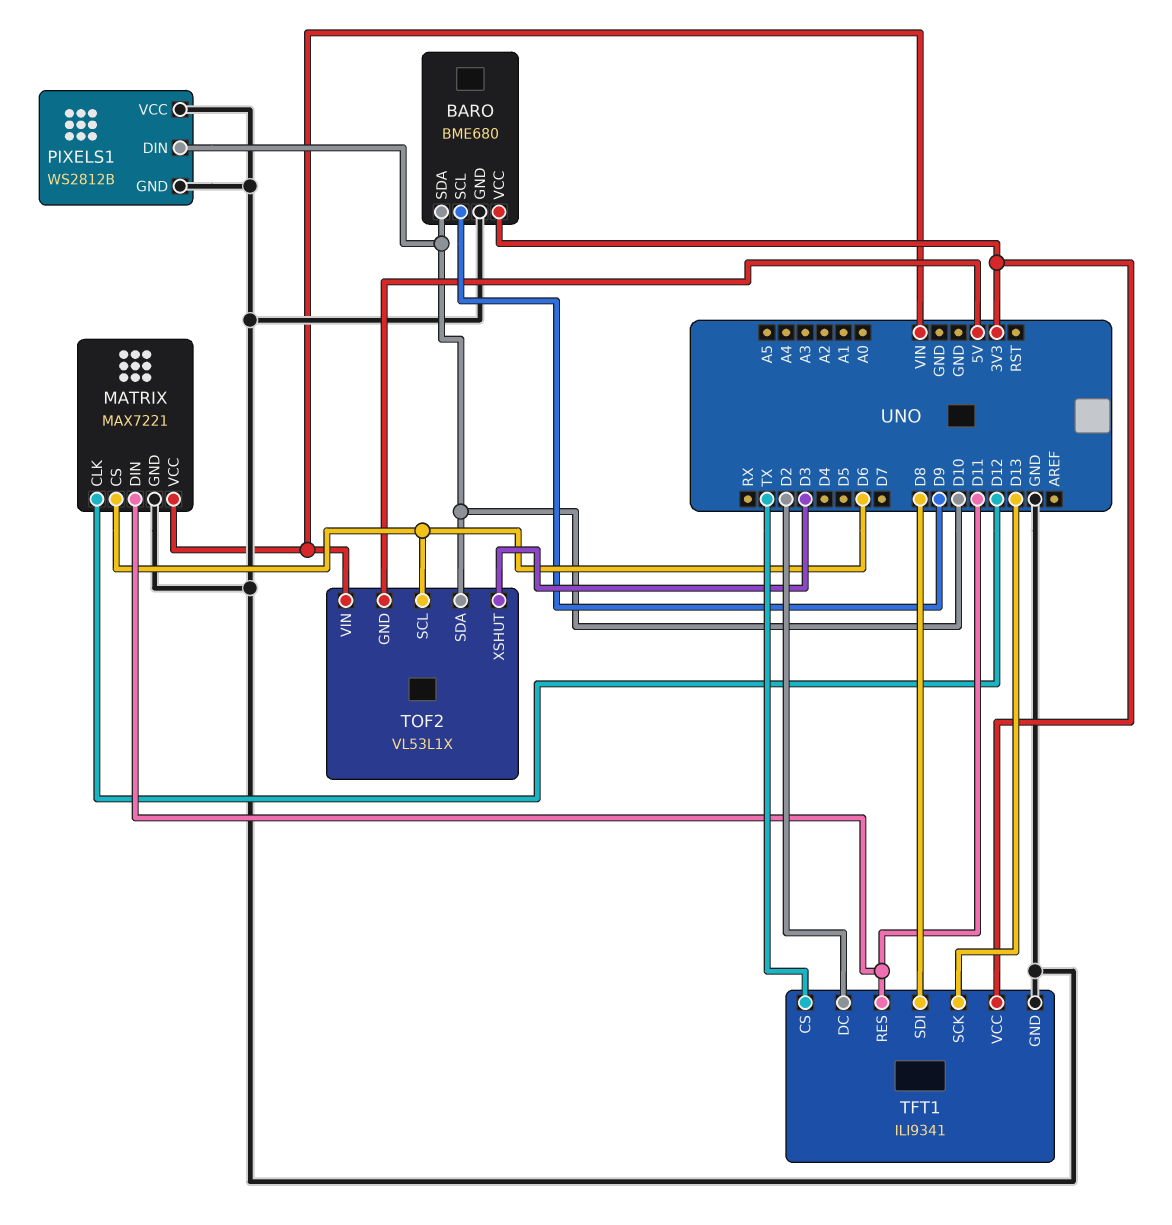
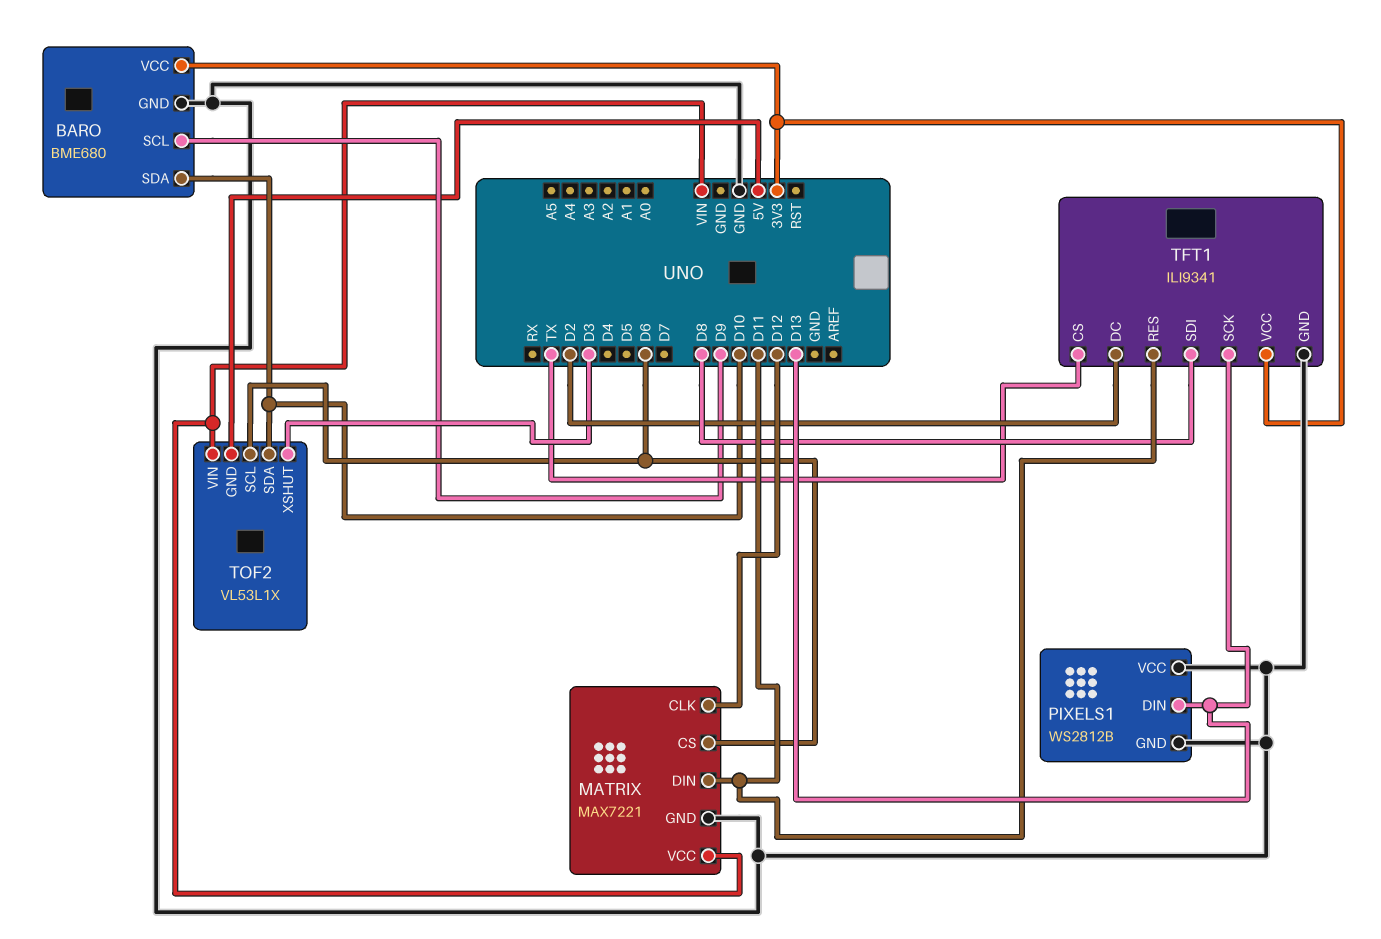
PIXELS1 pin DIN: D10 -> D13

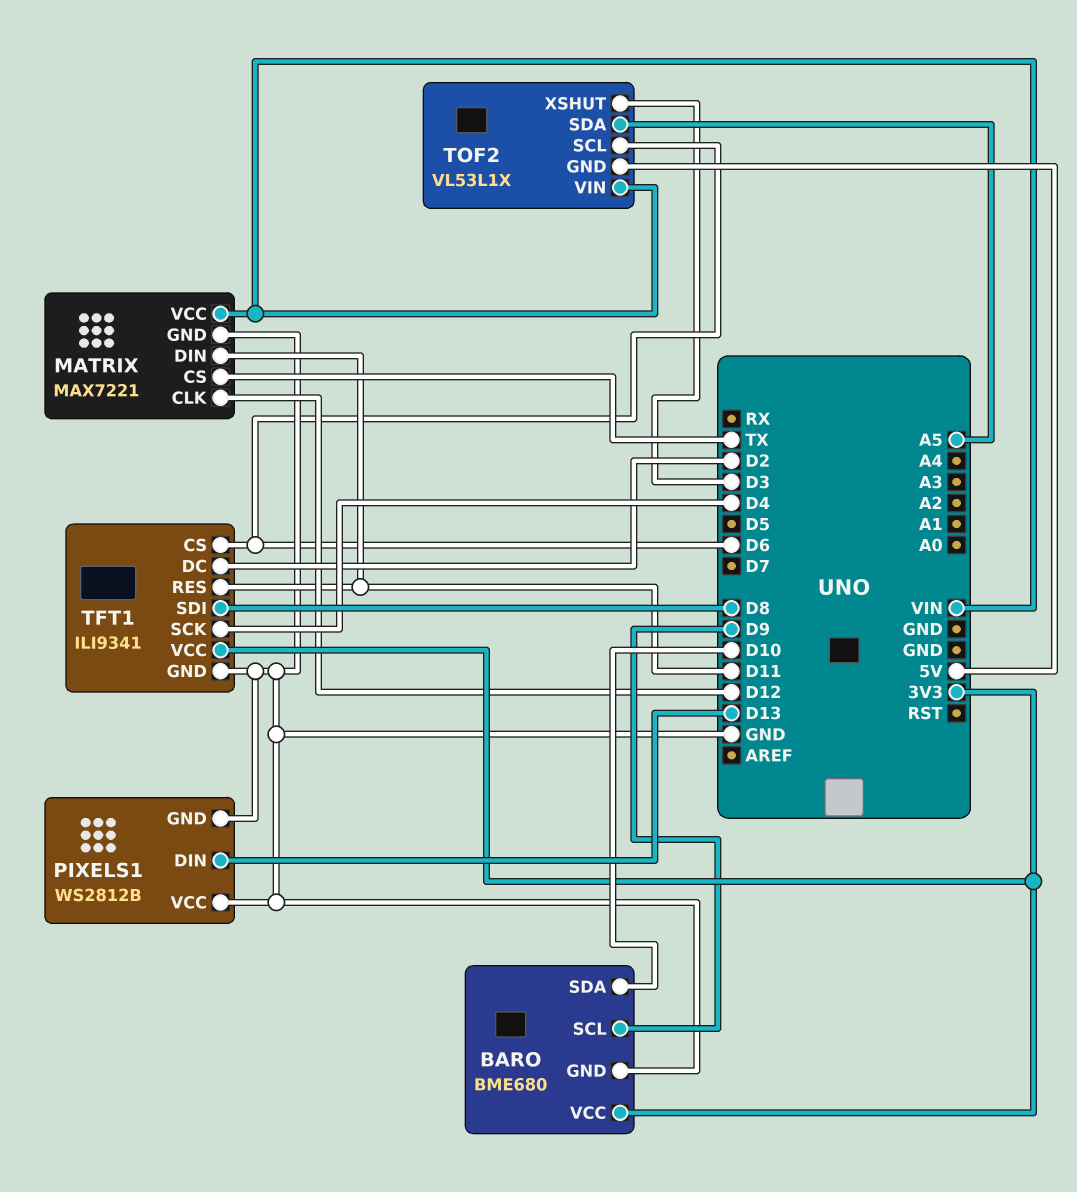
MATRIX pin CS: D6 -> TX
TFT1 pin CS: TX -> D6
TFT1 pin SCK: D13 -> D4
TOF2 pin SDA: D10 -> A5

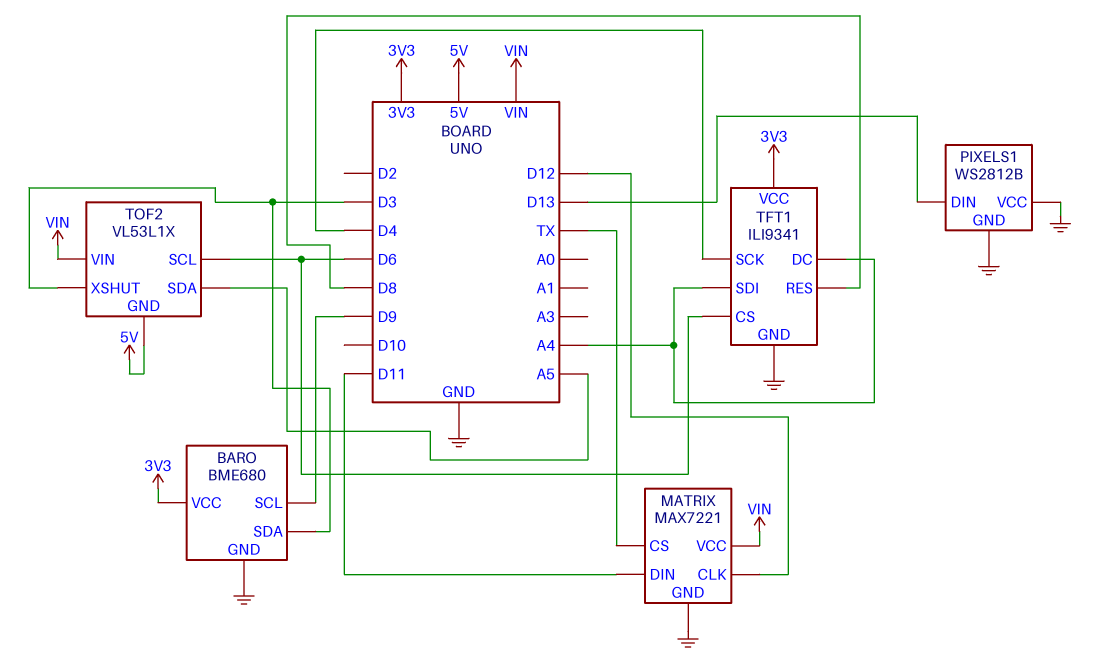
BARO pin SDA: D10 -> D3
TFT1 pin DC: D2 -> A4
TFT1 pin RES: D11 -> D8
TFT1 pin SDI: D8 -> A4

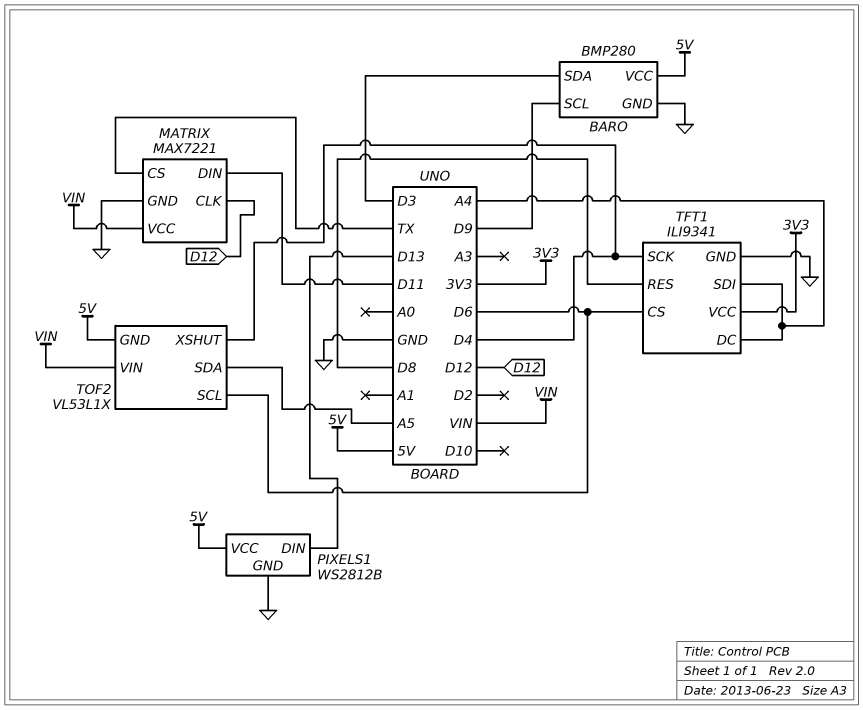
BARO: BME680 -> BMP280
BARO pin VCC: 3V3 -> 5V
PIXELS1 pin VCC: GND -> 5V
TOF2 pin XSHUT: D3 -> D4

